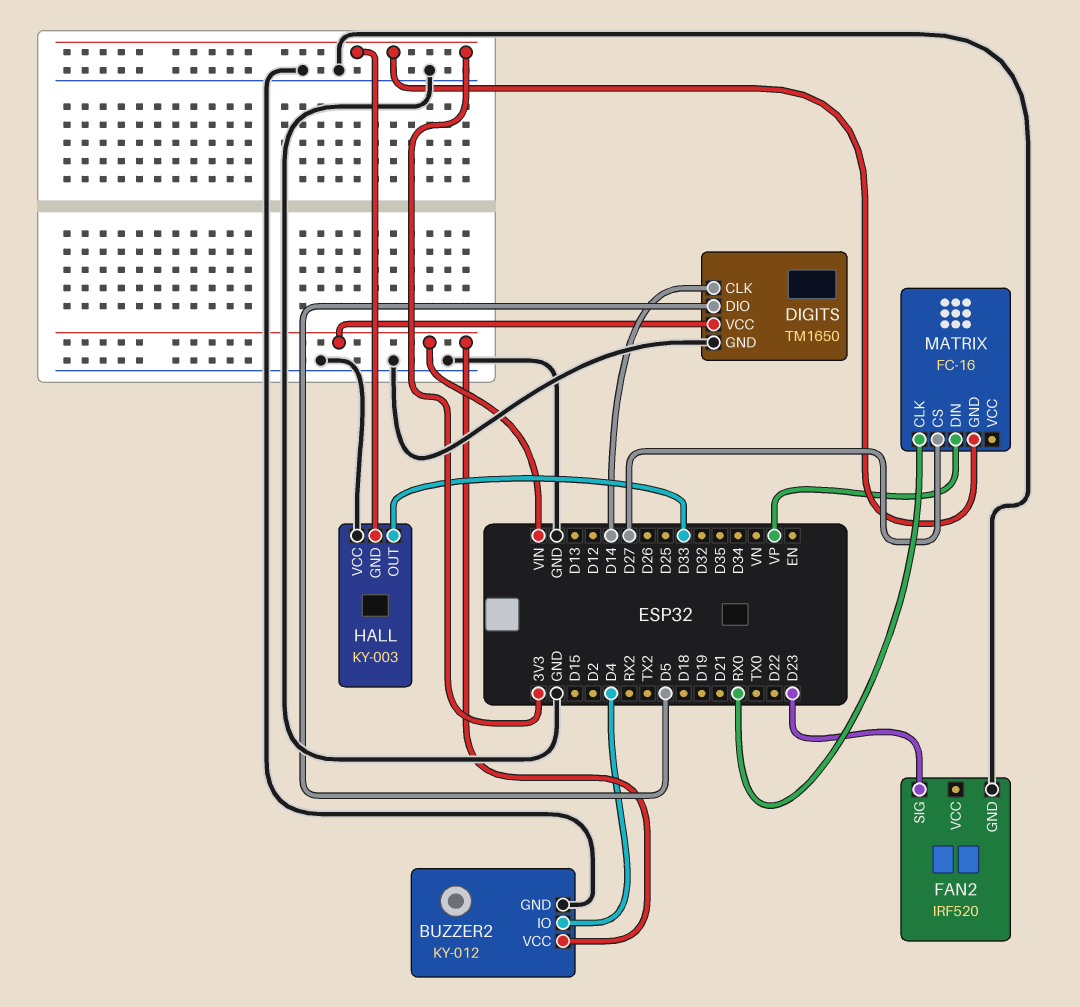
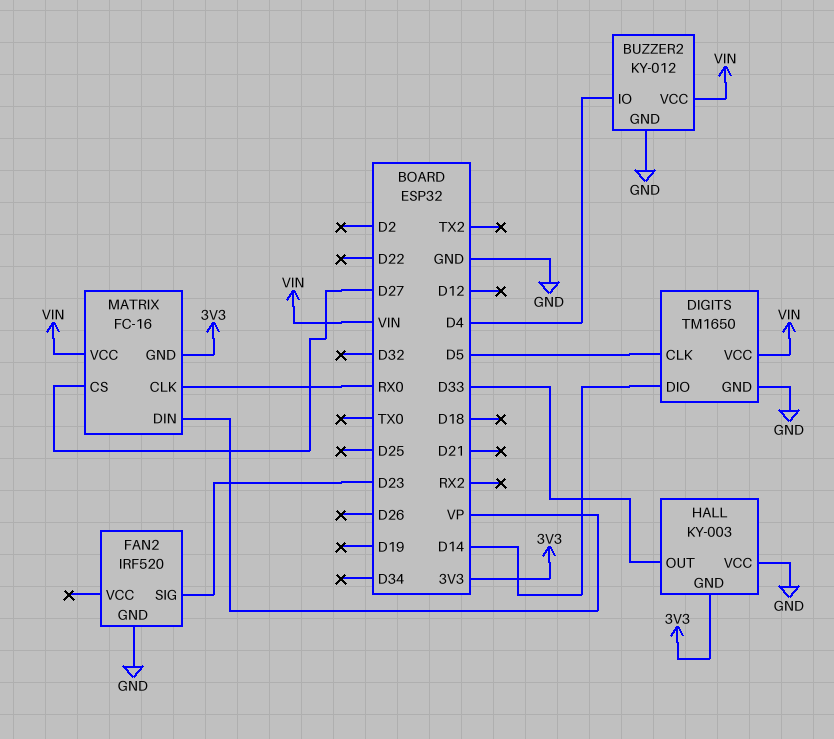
DIGITS pin CLK: D14 -> D5
DIGITS pin DIO: D5 -> D14
MATRIX pin VCC: none -> VIN

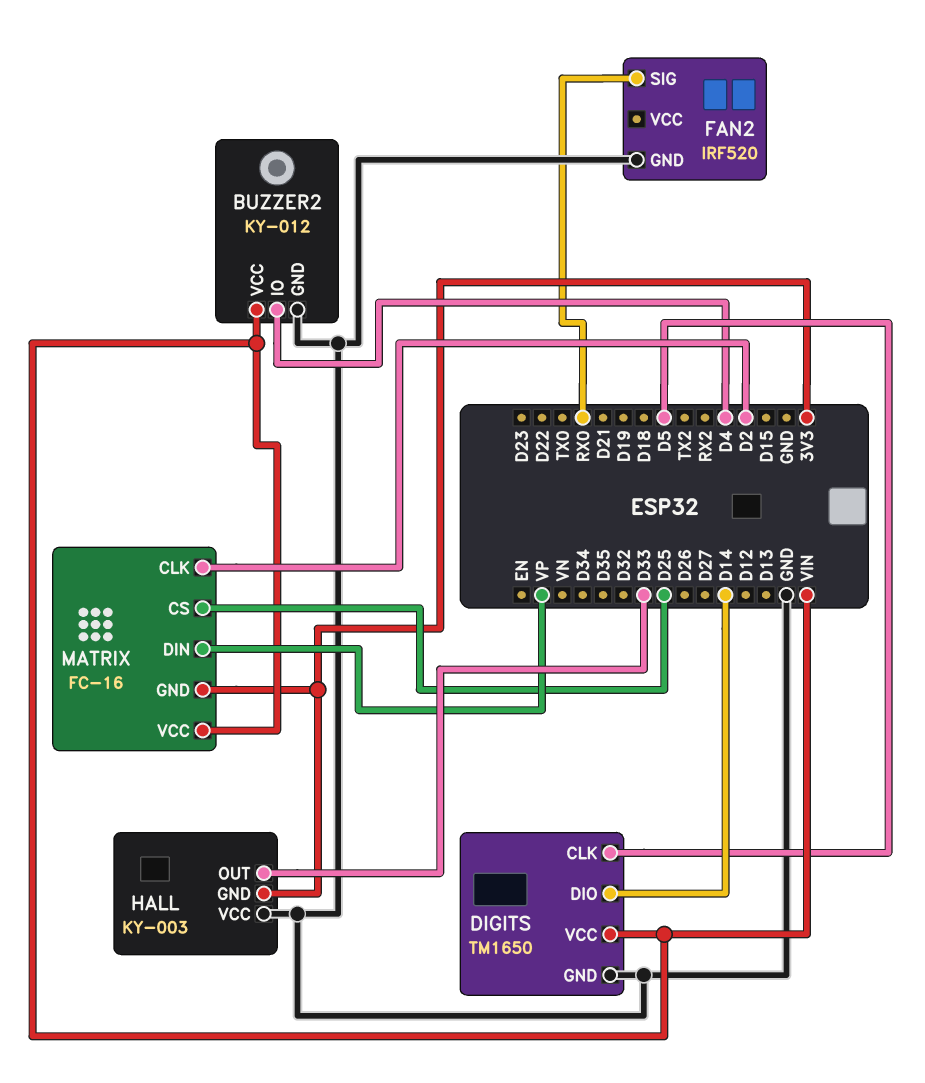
FAN2 pin SIG: D23 -> RX0
MATRIX pin CLK: RX0 -> D2
MATRIX pin CS: D27 -> D25

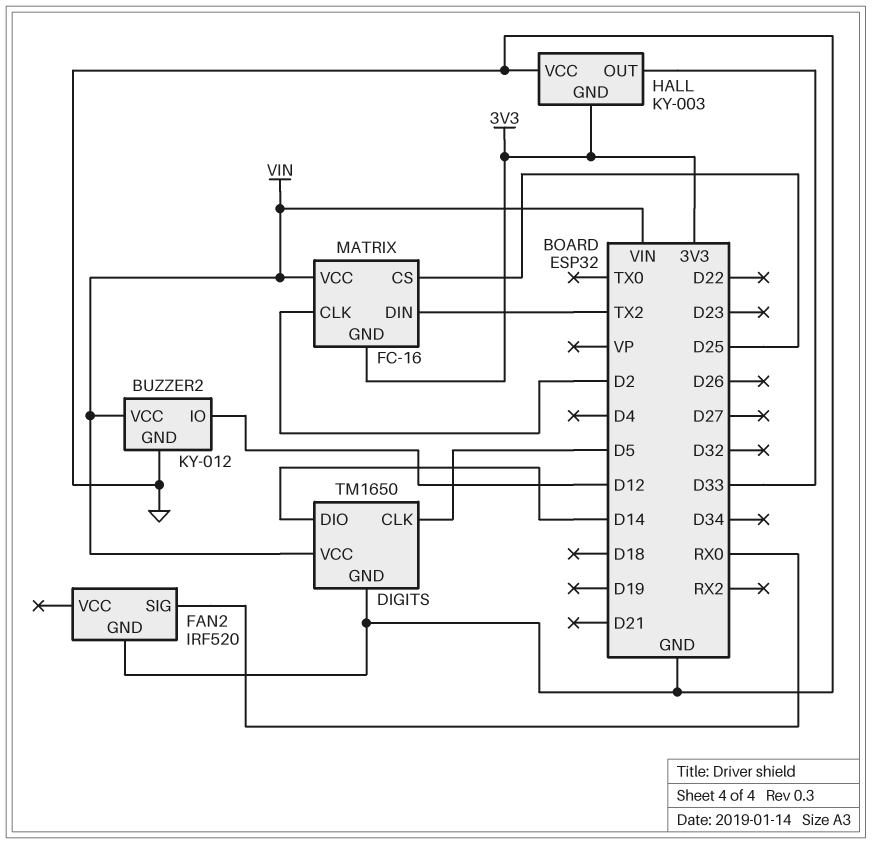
BUZZER2 pin IO: D4 -> D12
MATRIX pin DIN: VP -> TX2

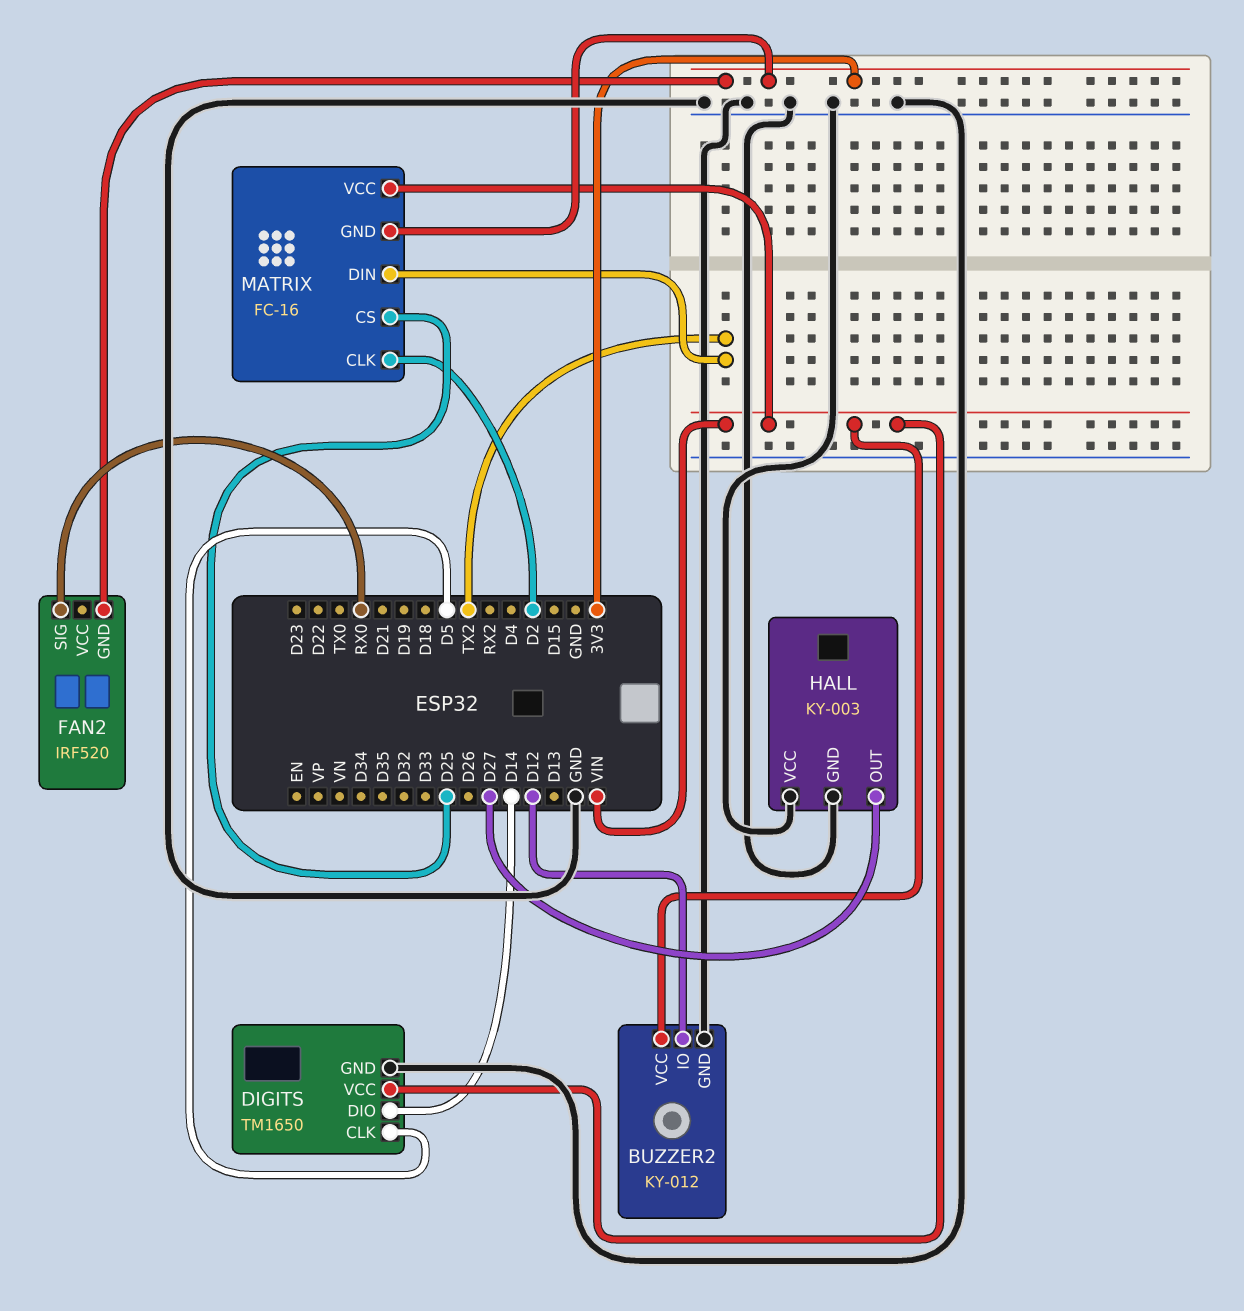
FAN2 pin GND: GND -> 3V3
HALL pin GND: 3V3 -> GND
HALL pin OUT: D33 -> D27

